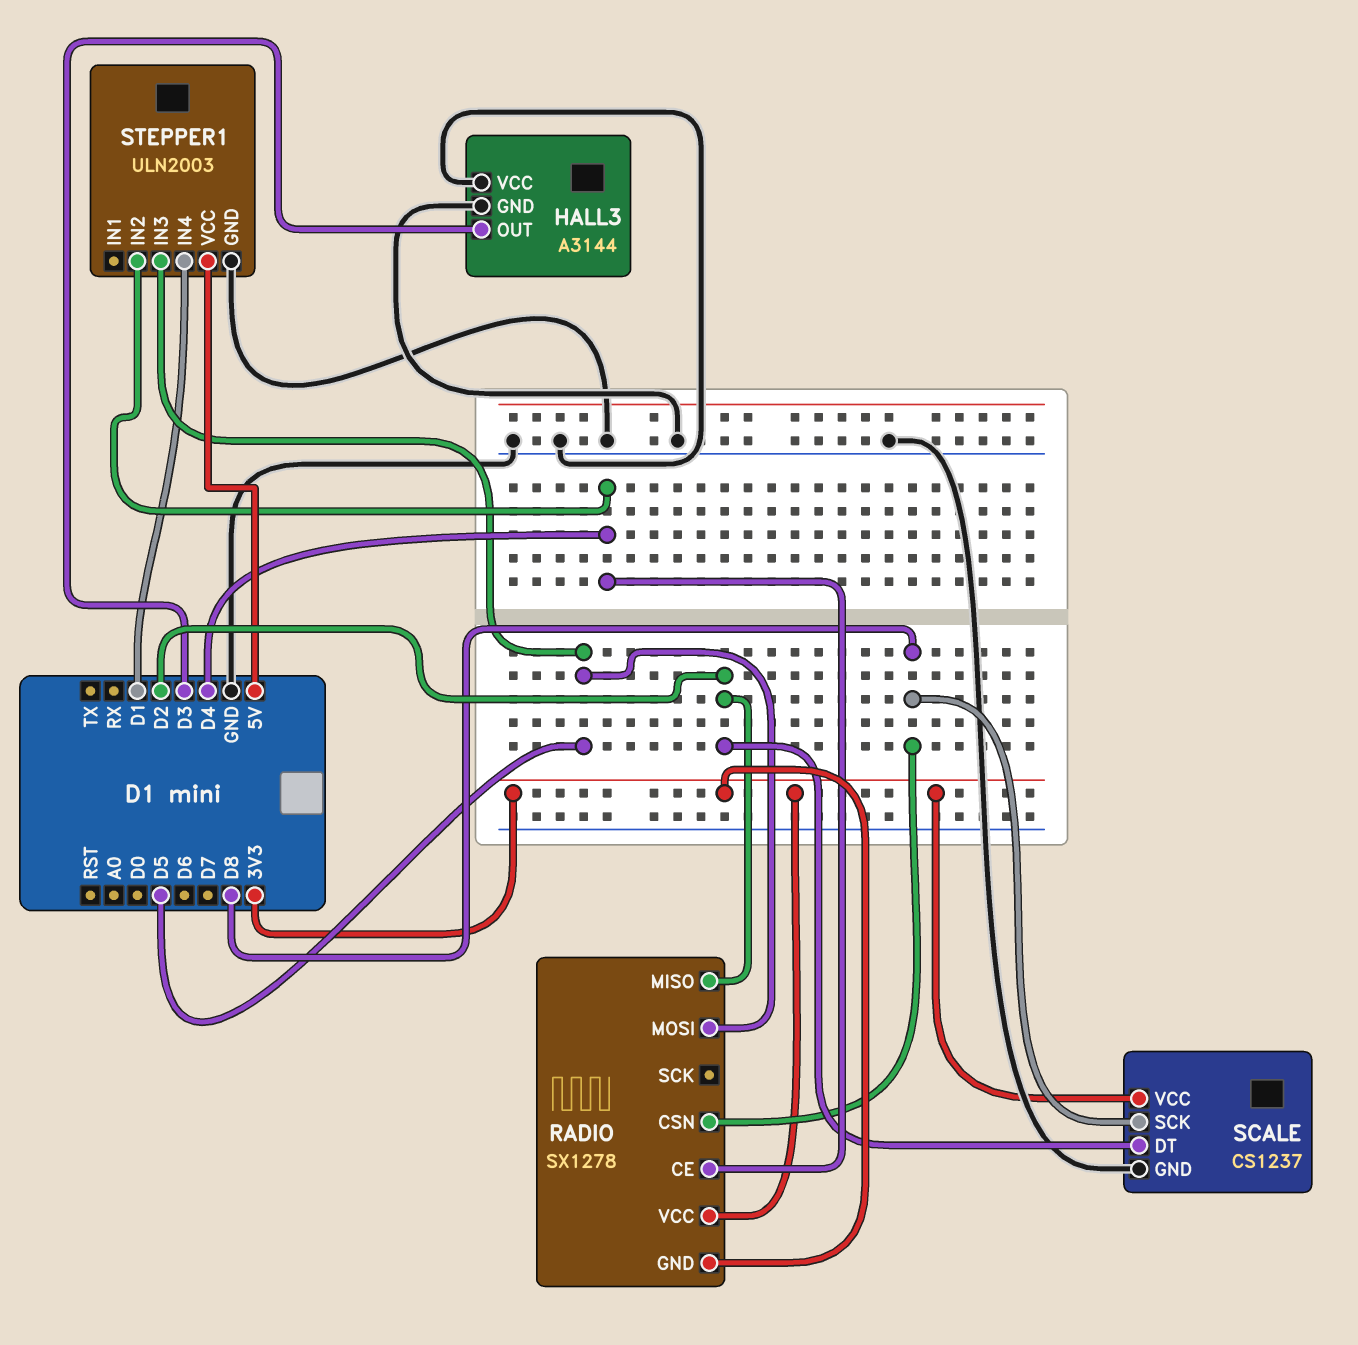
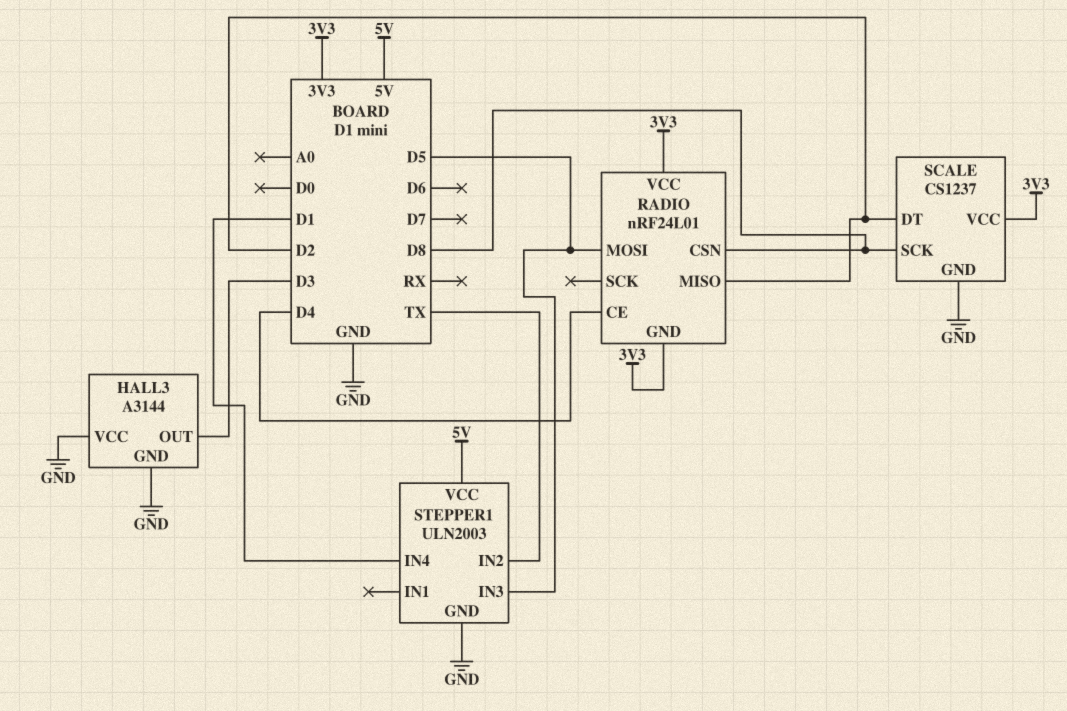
RADIO: SX1278 -> nRF24L01
STEPPER1 pin IN2: D4 -> TX

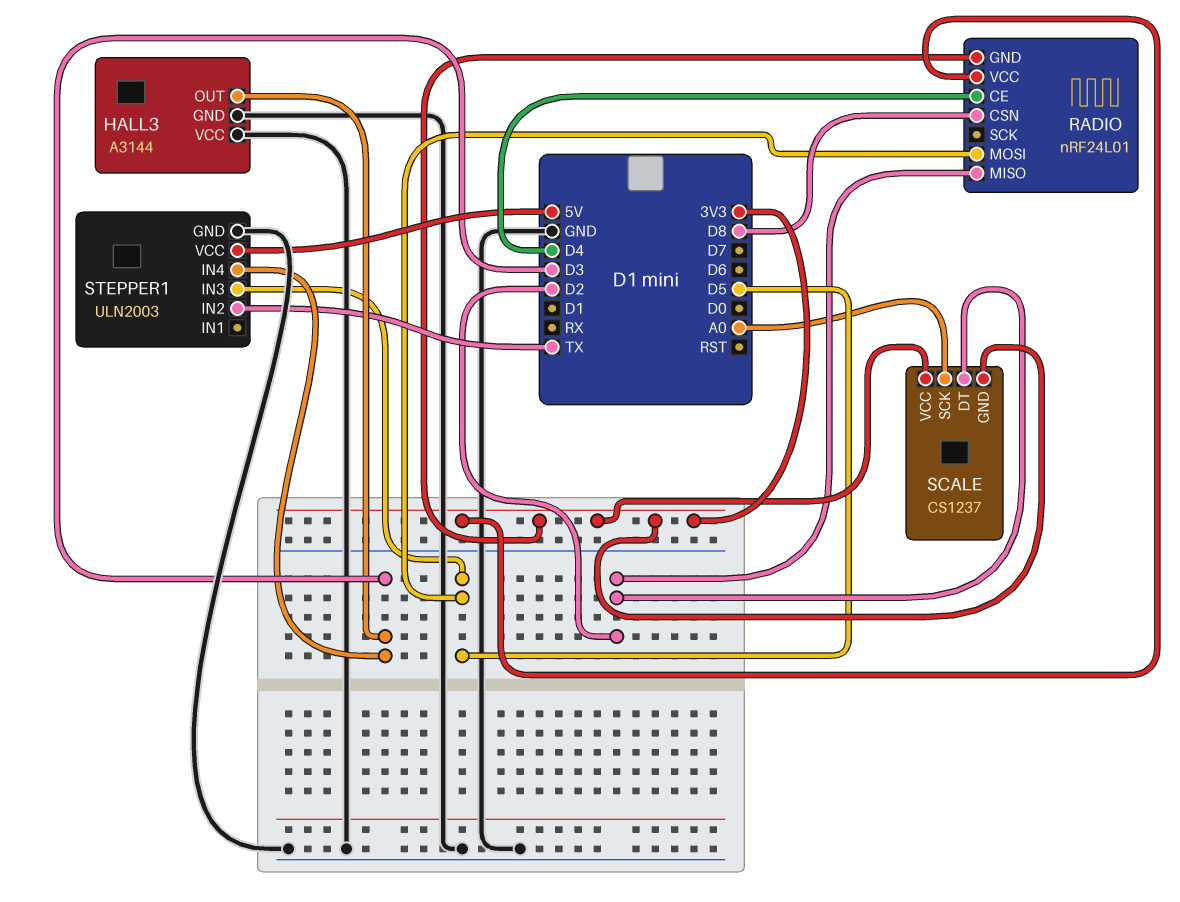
SCALE pin GND: GND -> 3V3
SCALE pin SCK: D8 -> A0
STEPPER1 pin IN4: D1 -> D3

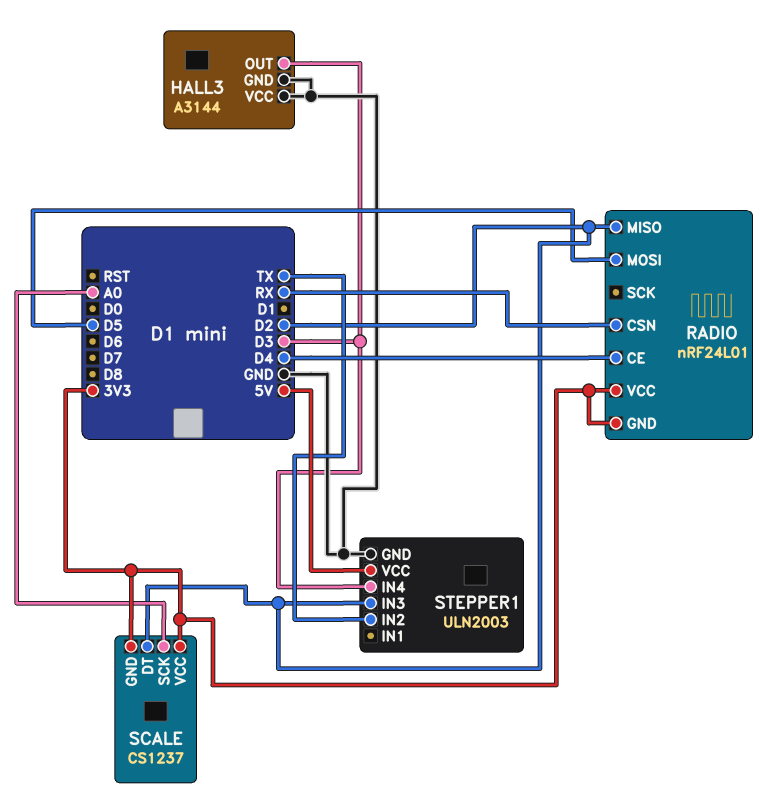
RADIO pin CSN: D8 -> RX
STEPPER1 pin IN3: D5 -> D2

